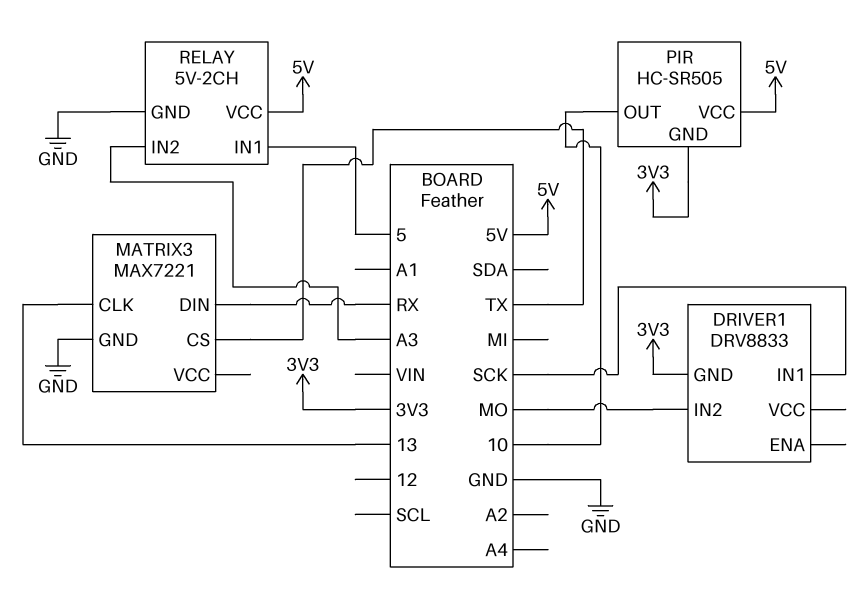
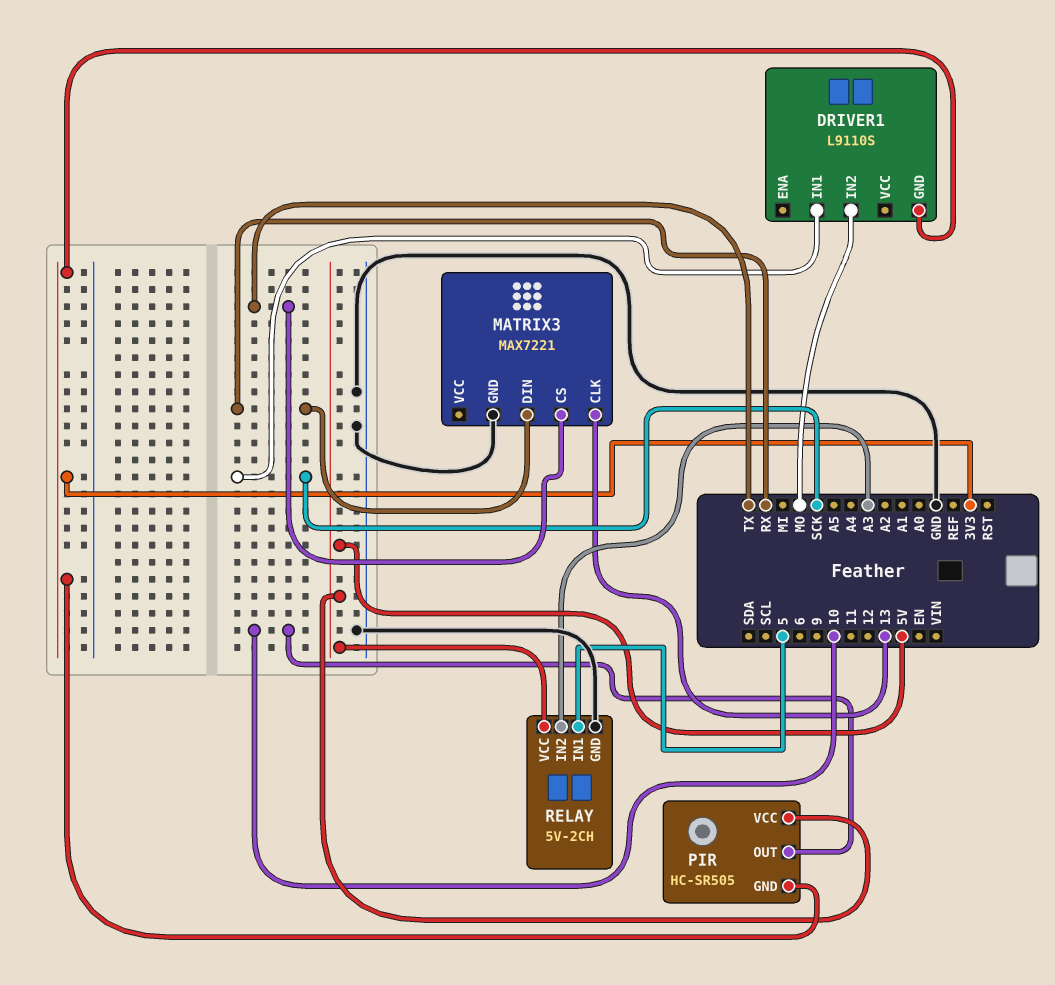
DRIVER1: DRV8833 -> L9110S

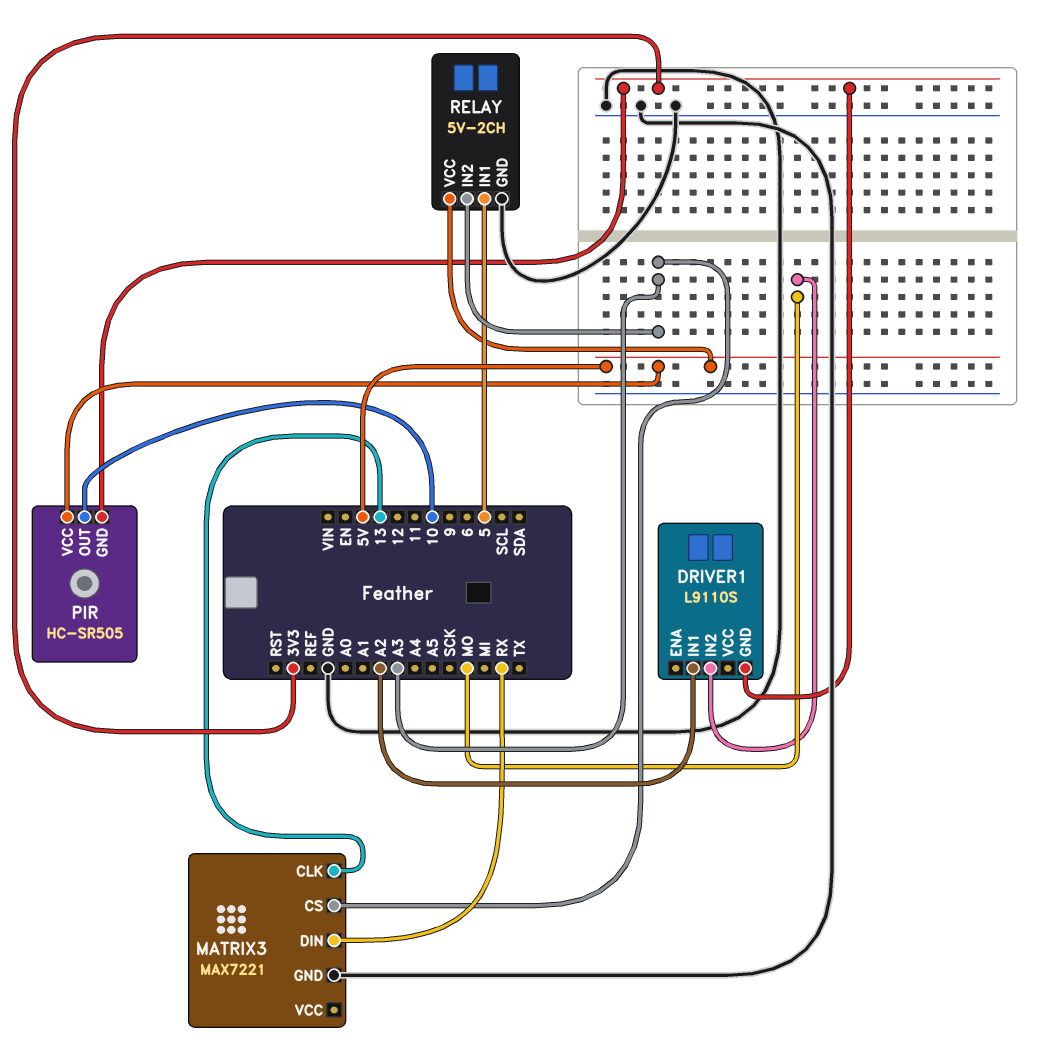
DRIVER1 pin IN1: SCK -> A2
MATRIX3 pin CS: TX -> A3

